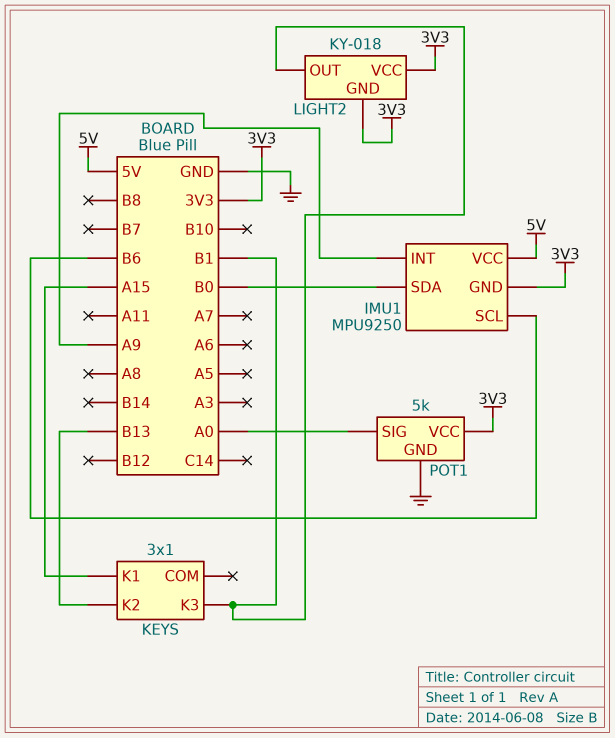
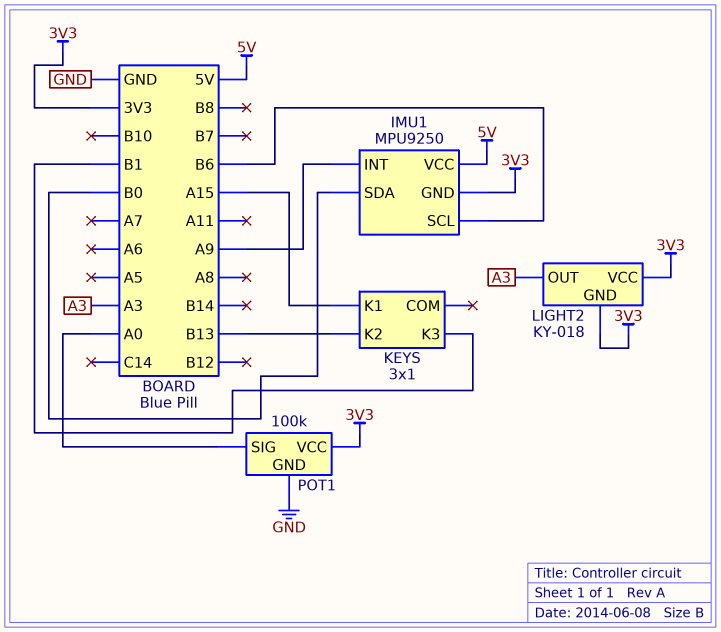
LIGHT2 pin OUT: B1 -> A3
POT1: 5k -> 100k

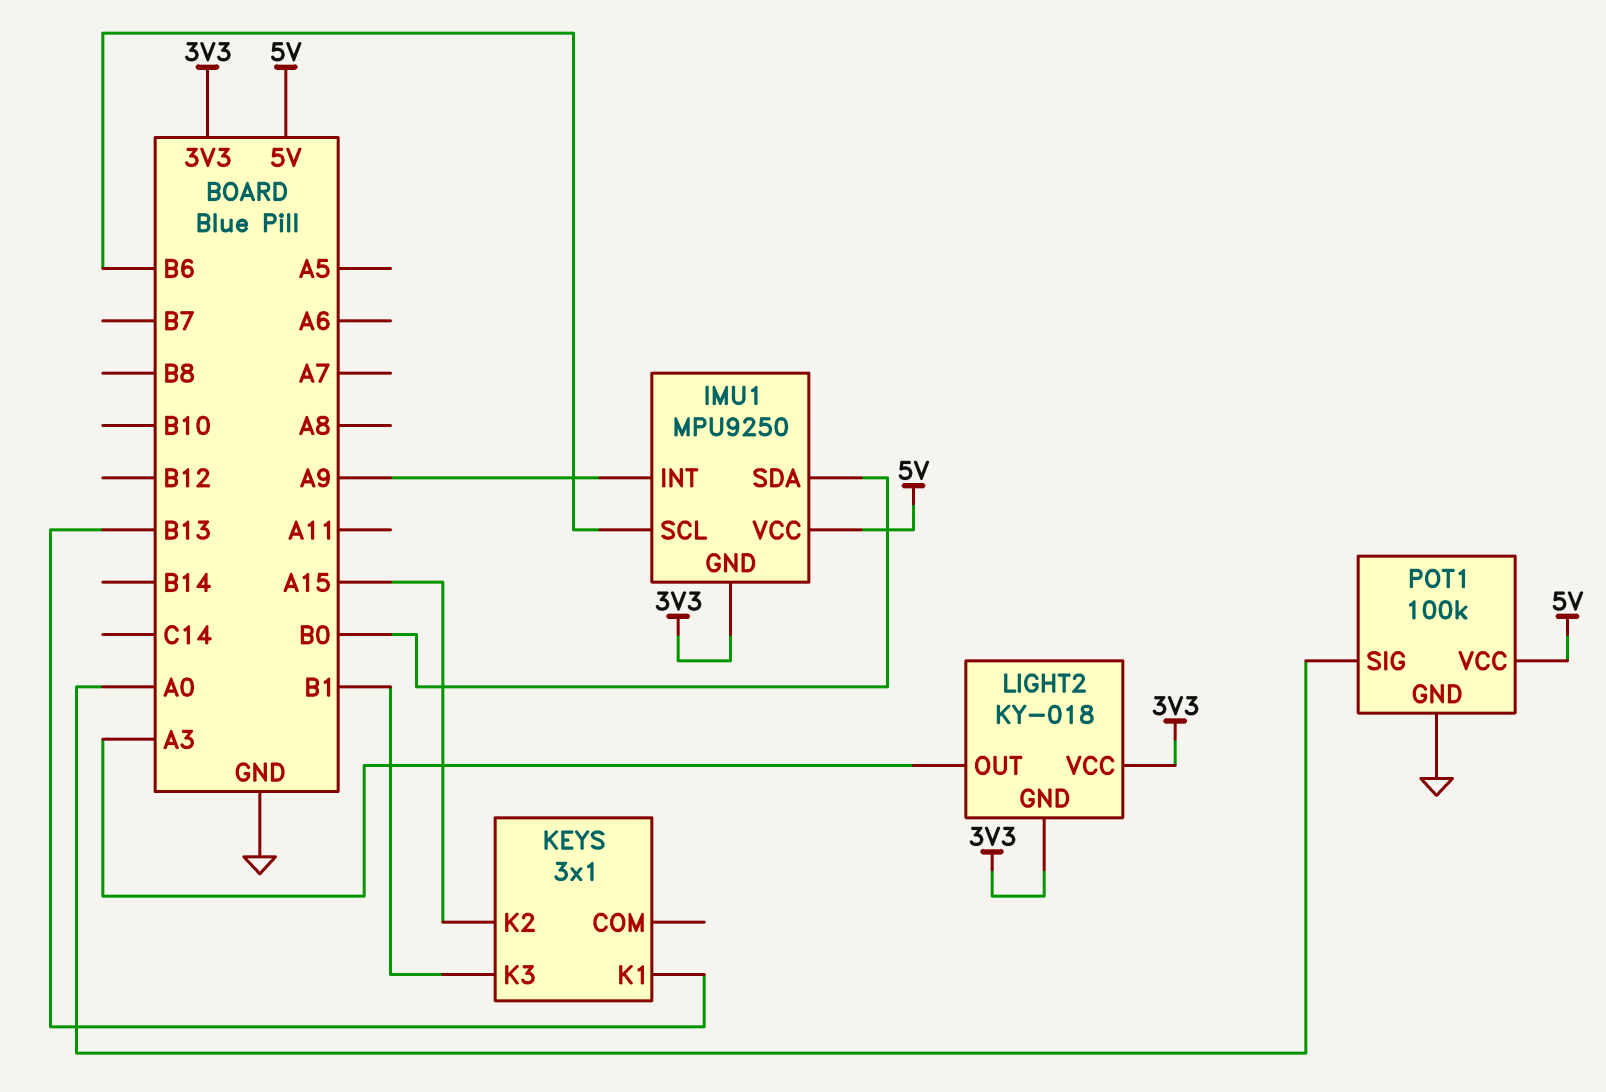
KEYS pin K1: A15 -> B13
KEYS pin K2: B13 -> A15
POT1 pin VCC: 3V3 -> 5V

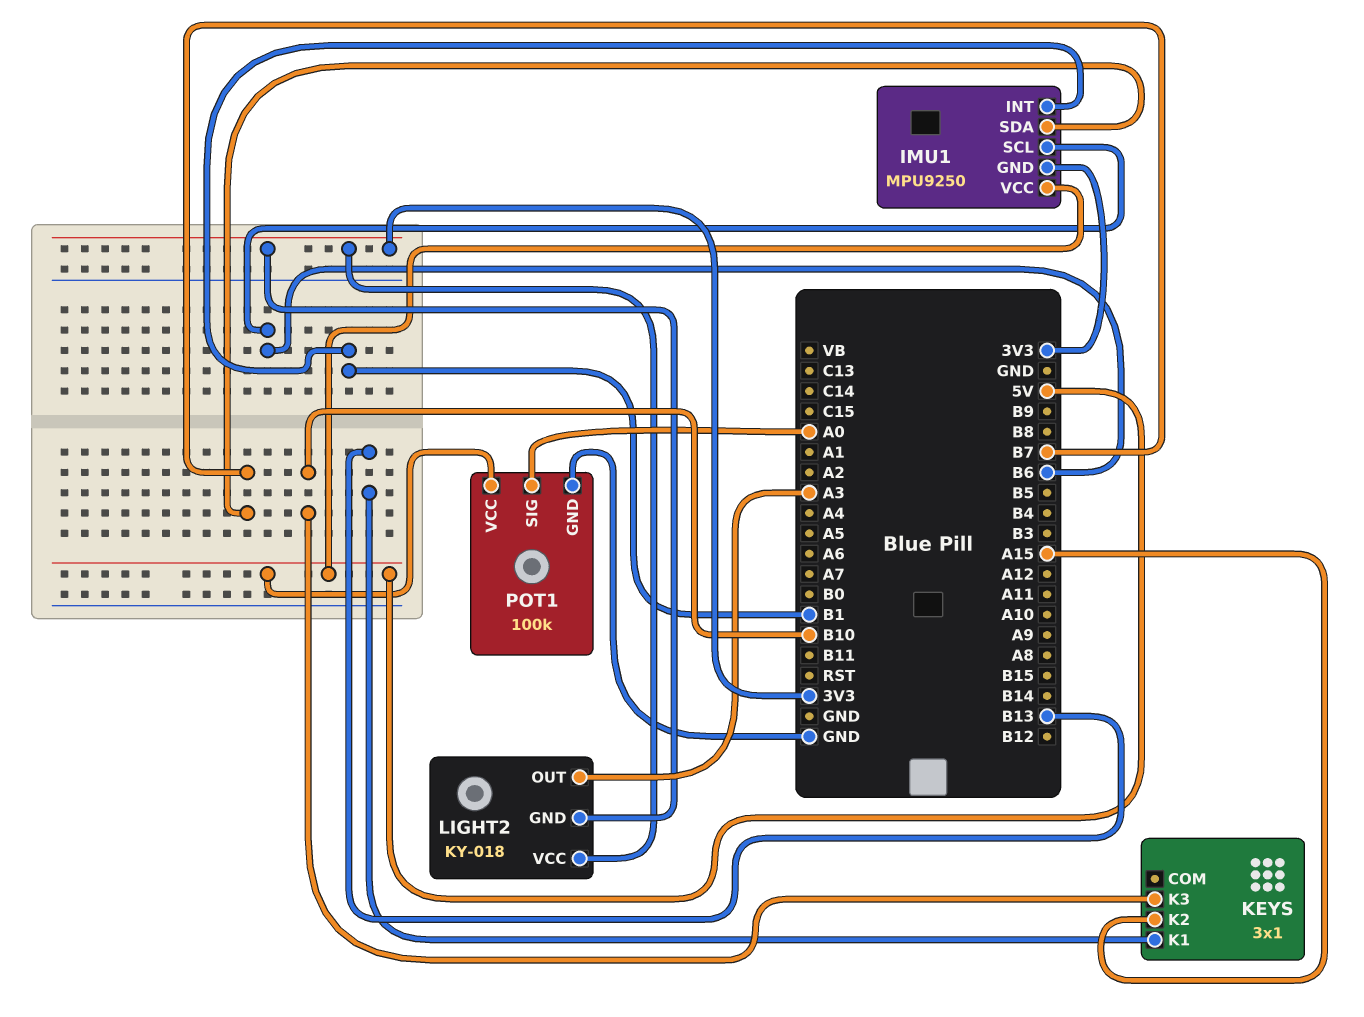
IMU1 pin INT: A9 -> B1
IMU1 pin SDA: B0 -> B7
KEYS pin K3: B1 -> B10

